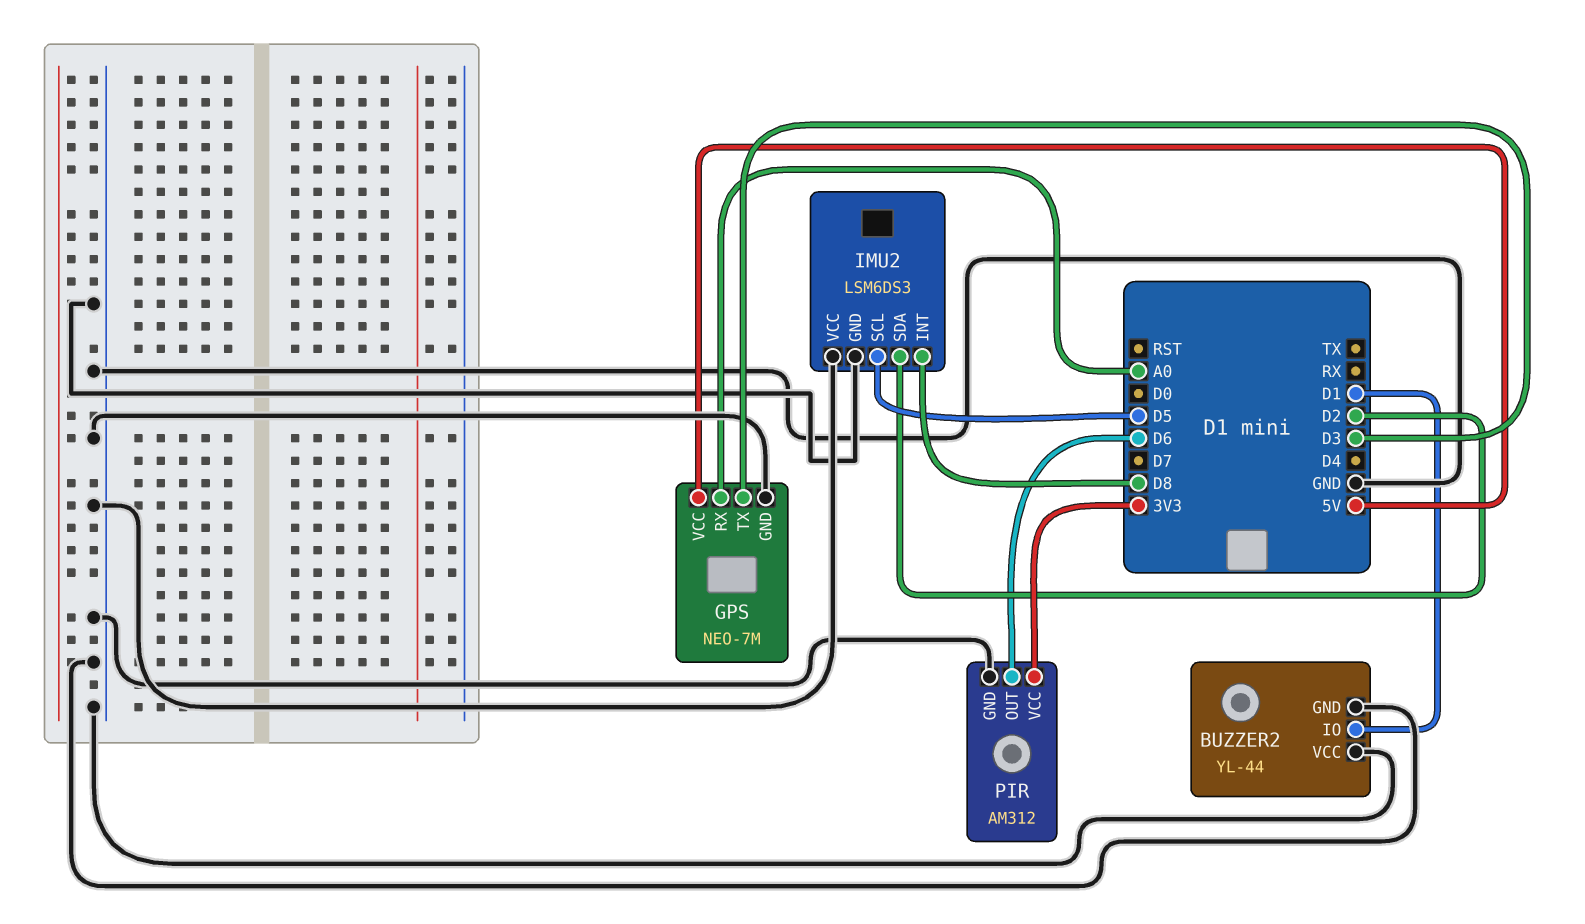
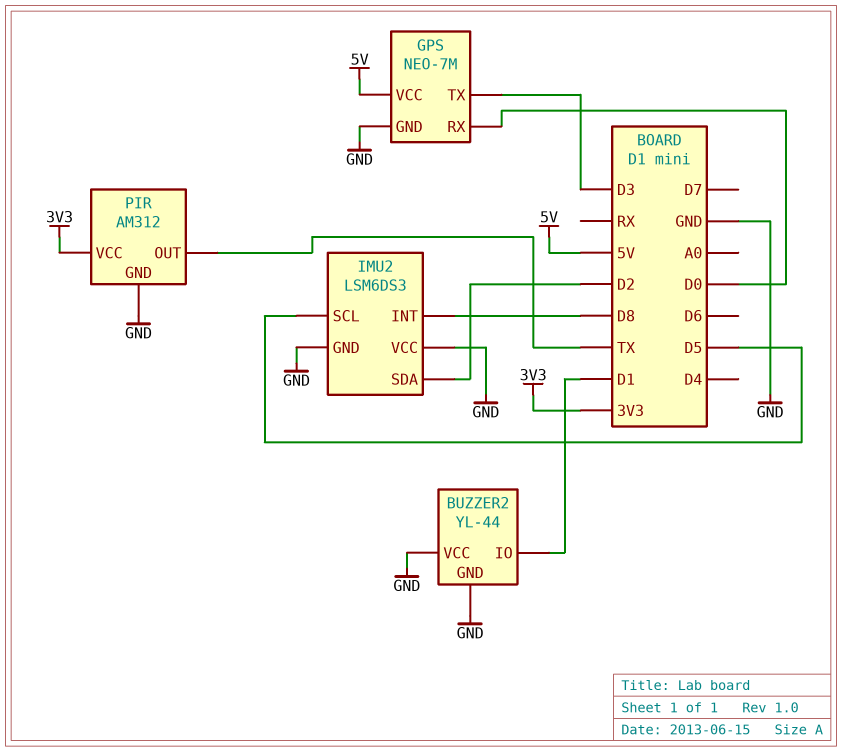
GPS pin RX: A0 -> D0
PIR pin OUT: D6 -> TX

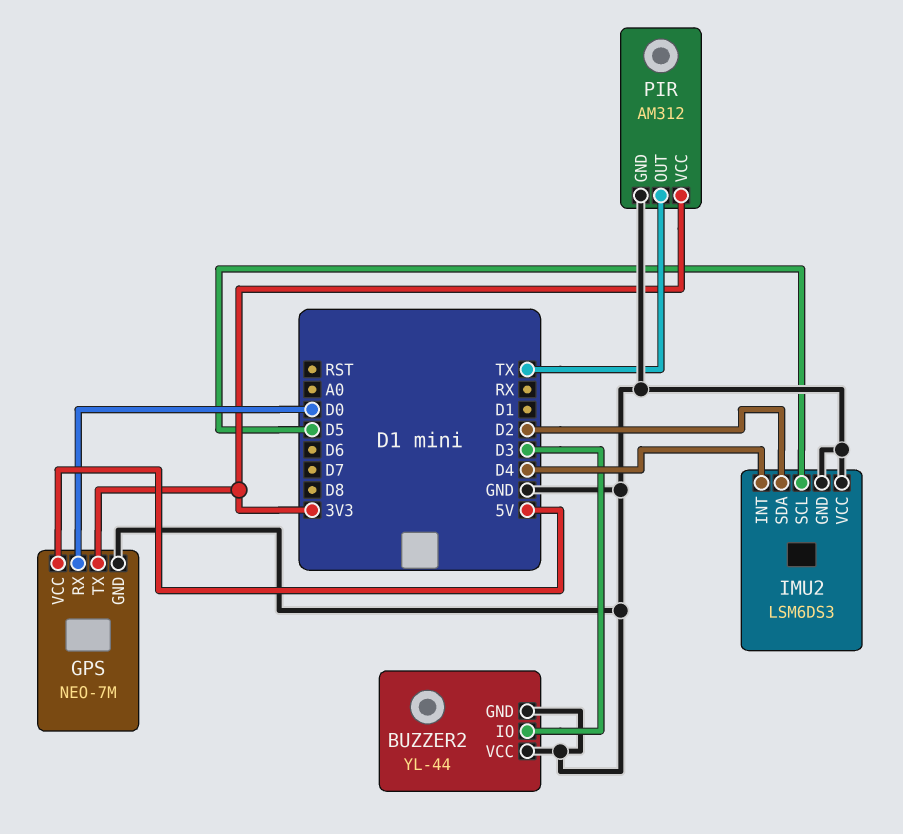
BUZZER2 pin IO: D1 -> D3
GPS pin TX: D3 -> 3V3
IMU2 pin INT: D8 -> D4

